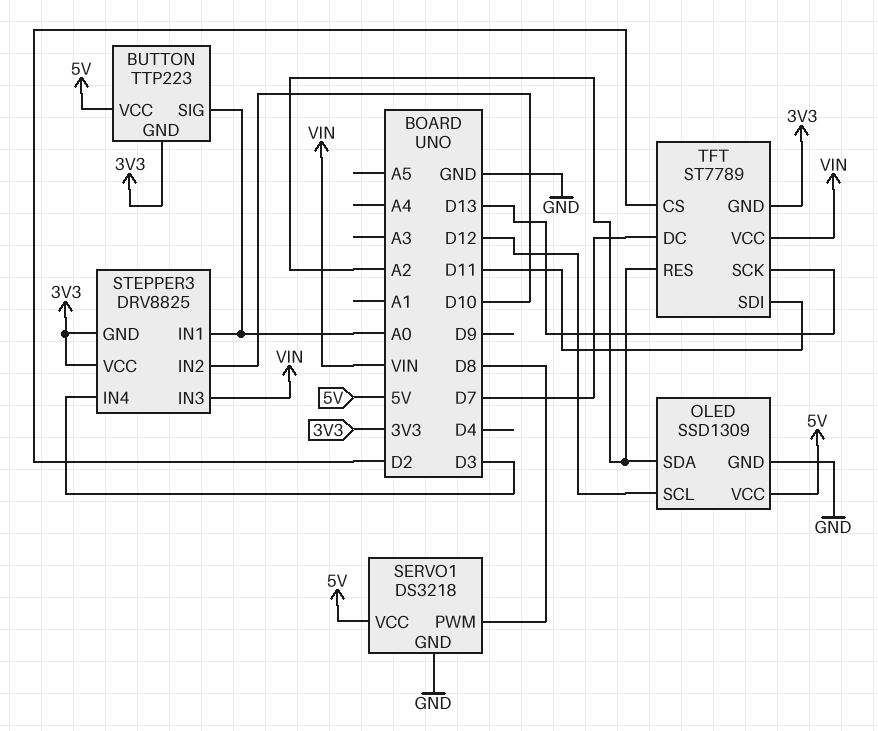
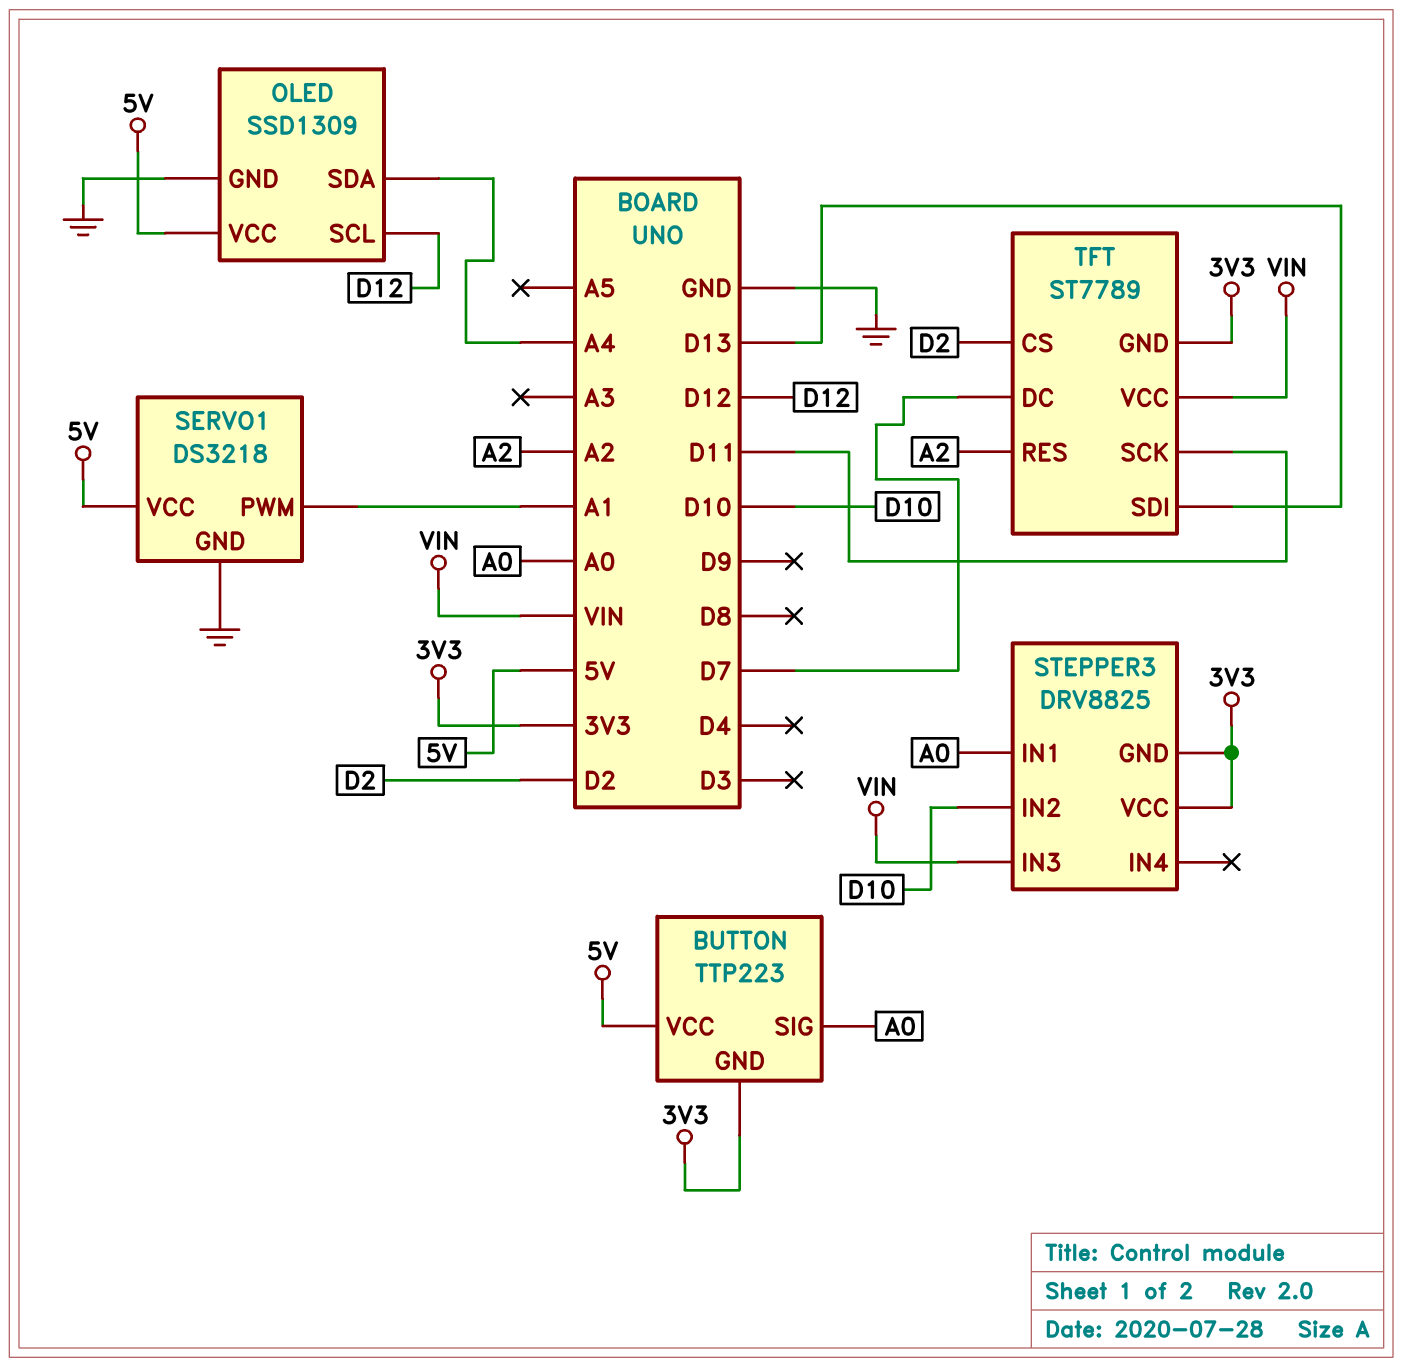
OLED pin SDA: A2 -> A4
SERVO1 pin PWM: D8 -> A1
STEPPER3 pin IN4: D3 -> none
TFT pin SCK: D13 -> D11
TFT pin SDI: D11 -> D13

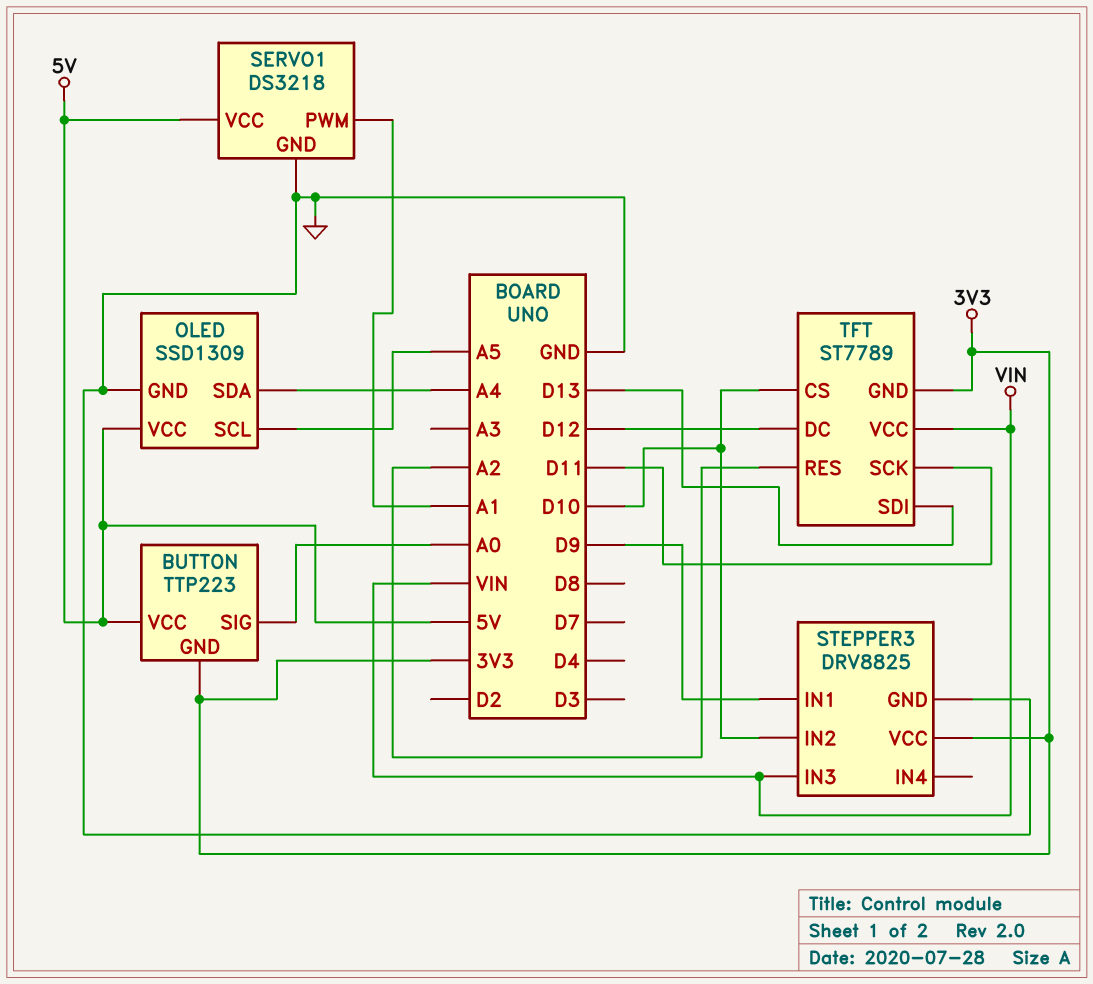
OLED pin SCL: D12 -> A5
STEPPER3 pin GND: 3V3 -> GND
STEPPER3 pin IN1: A0 -> D9
TFT pin CS: D2 -> D10
TFT pin DC: D7 -> D12

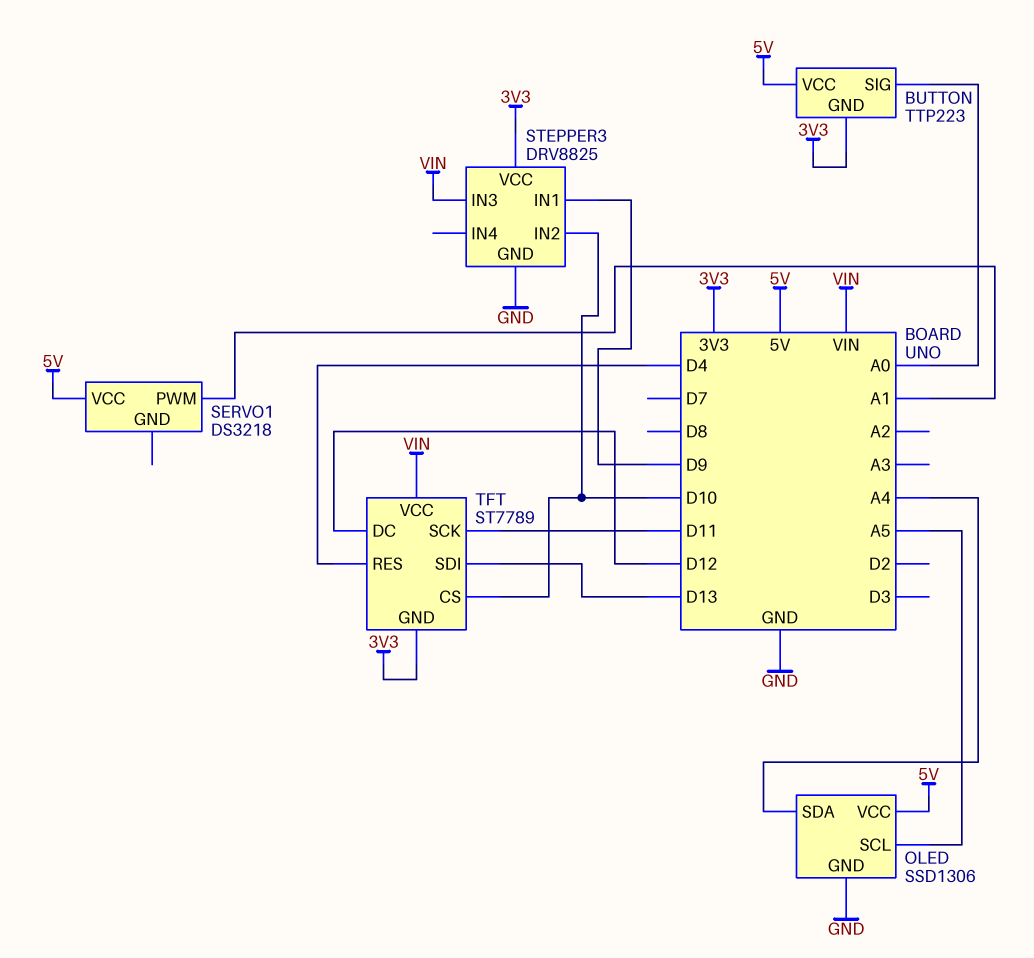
OLED: SSD1309 -> SSD1306
SERVO1 pin GND: GND -> none
TFT pin RES: A2 -> D4

